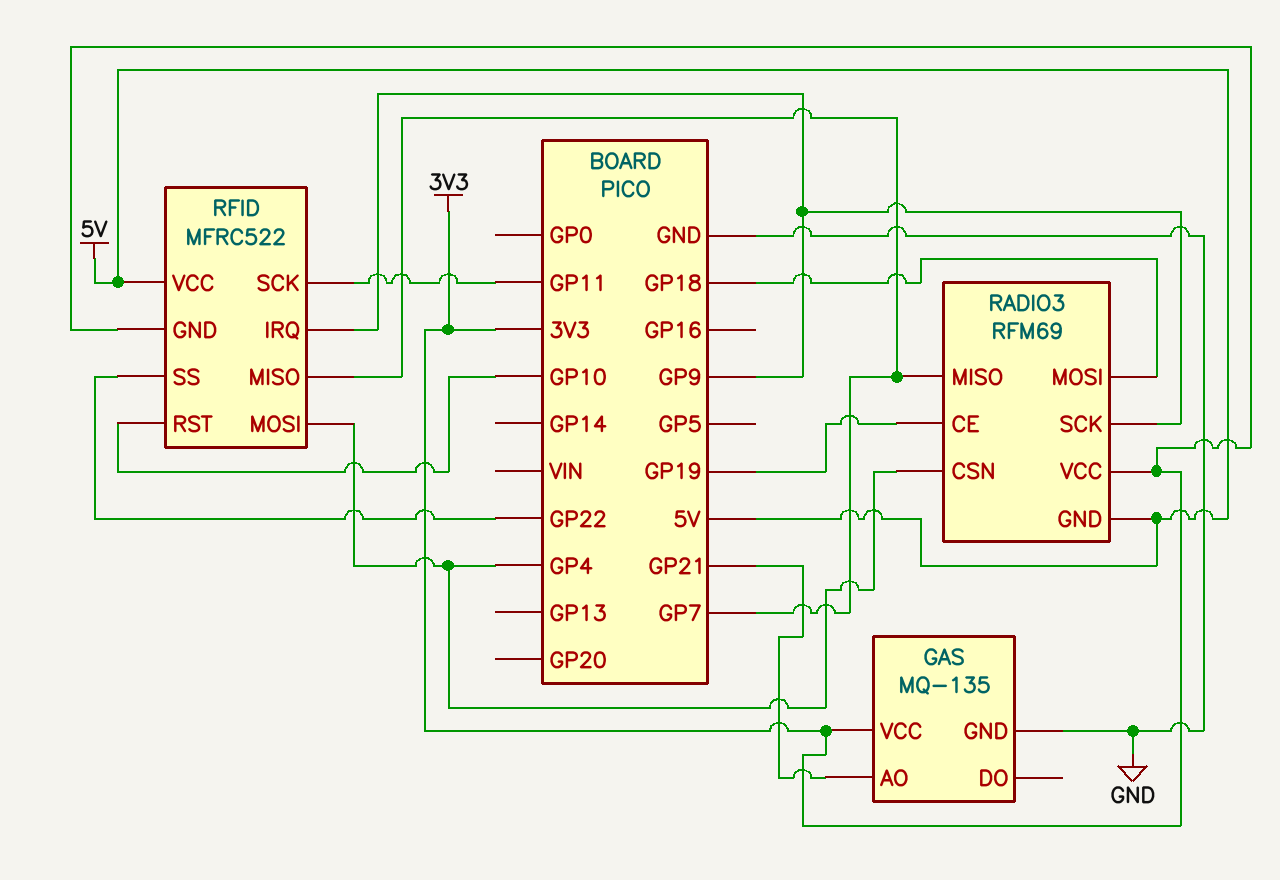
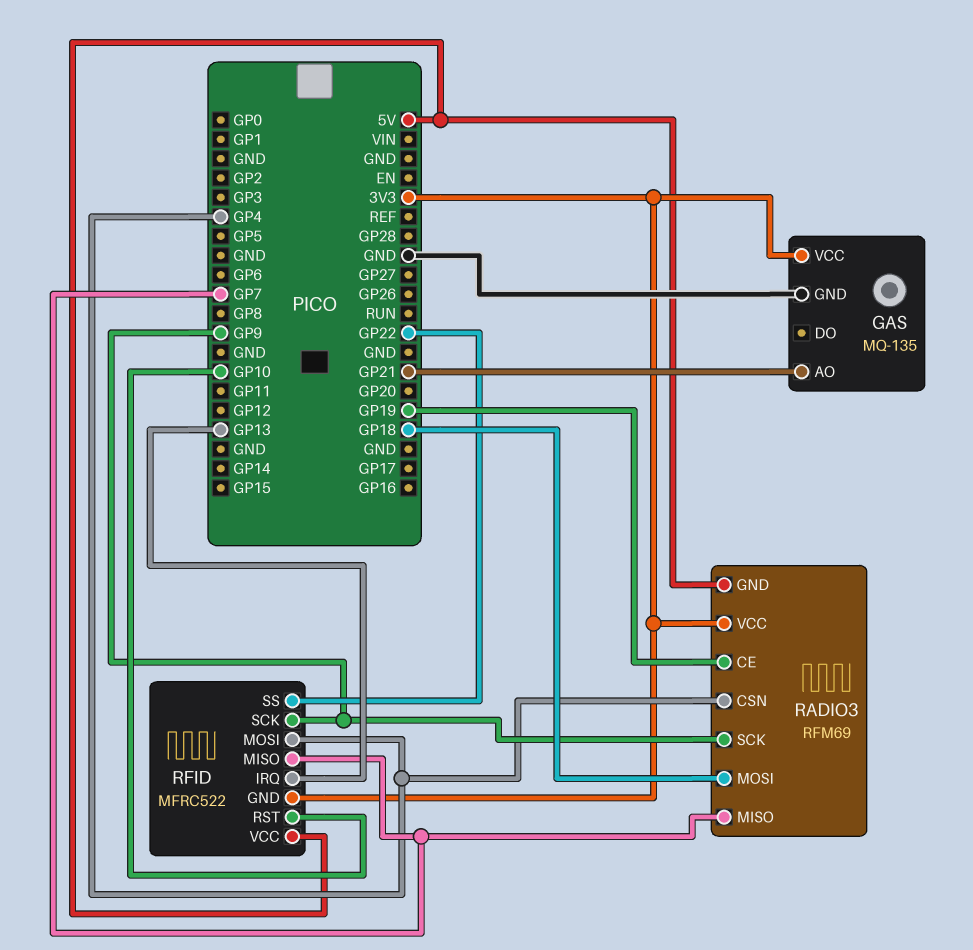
RFID pin IRQ: GP9 -> GP13
RFID pin SCK: GP11 -> GP9

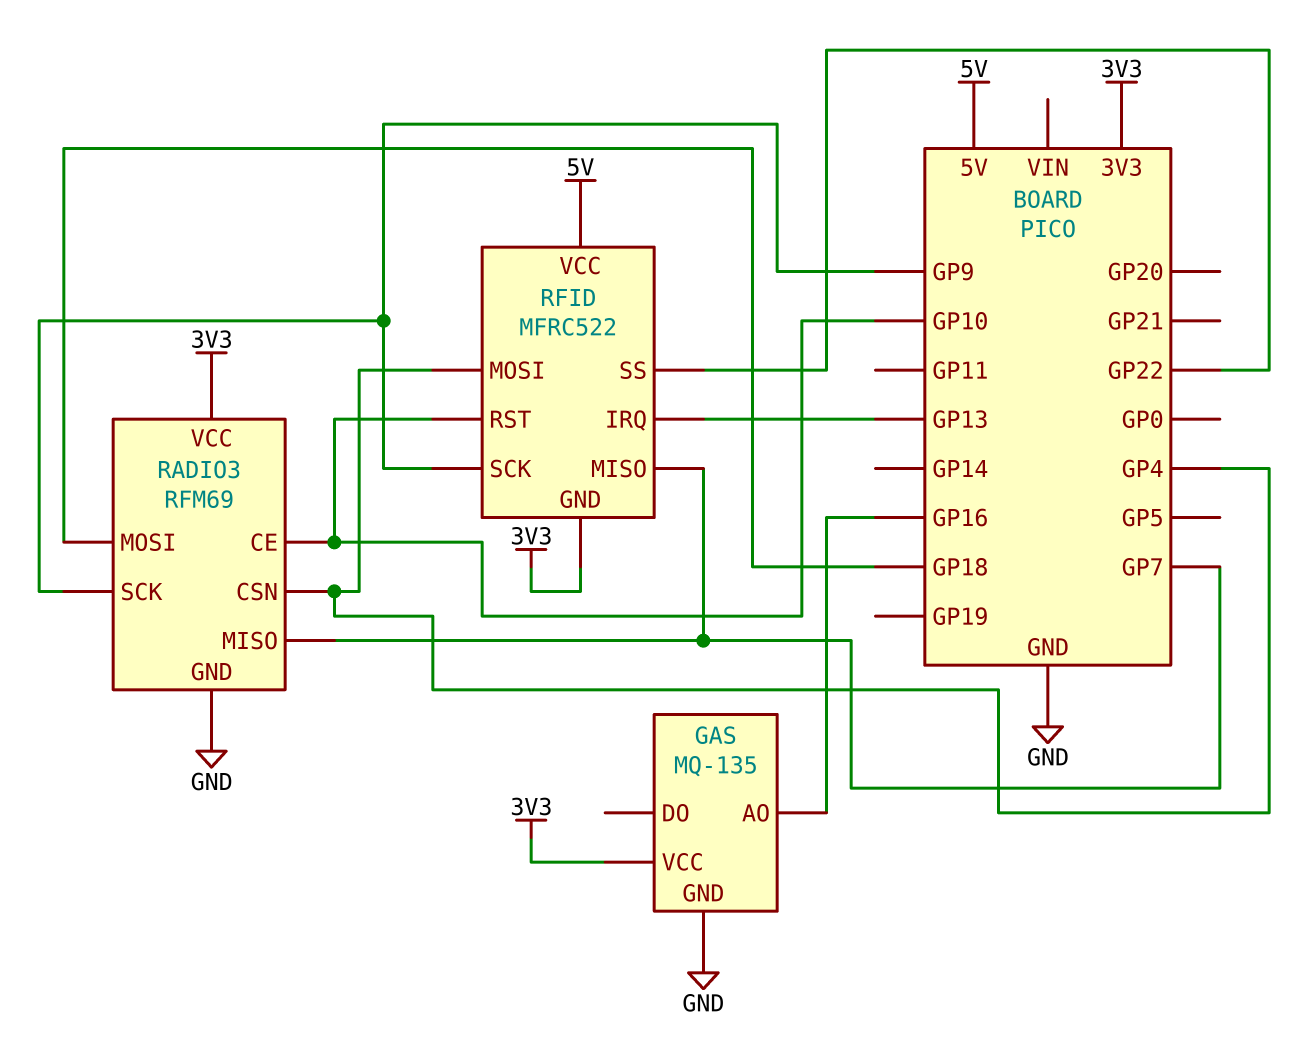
GAS pin AO: GP21 -> GP16
RADIO3 pin CE: GP19 -> GP10
RADIO3 pin GND: 5V -> GND

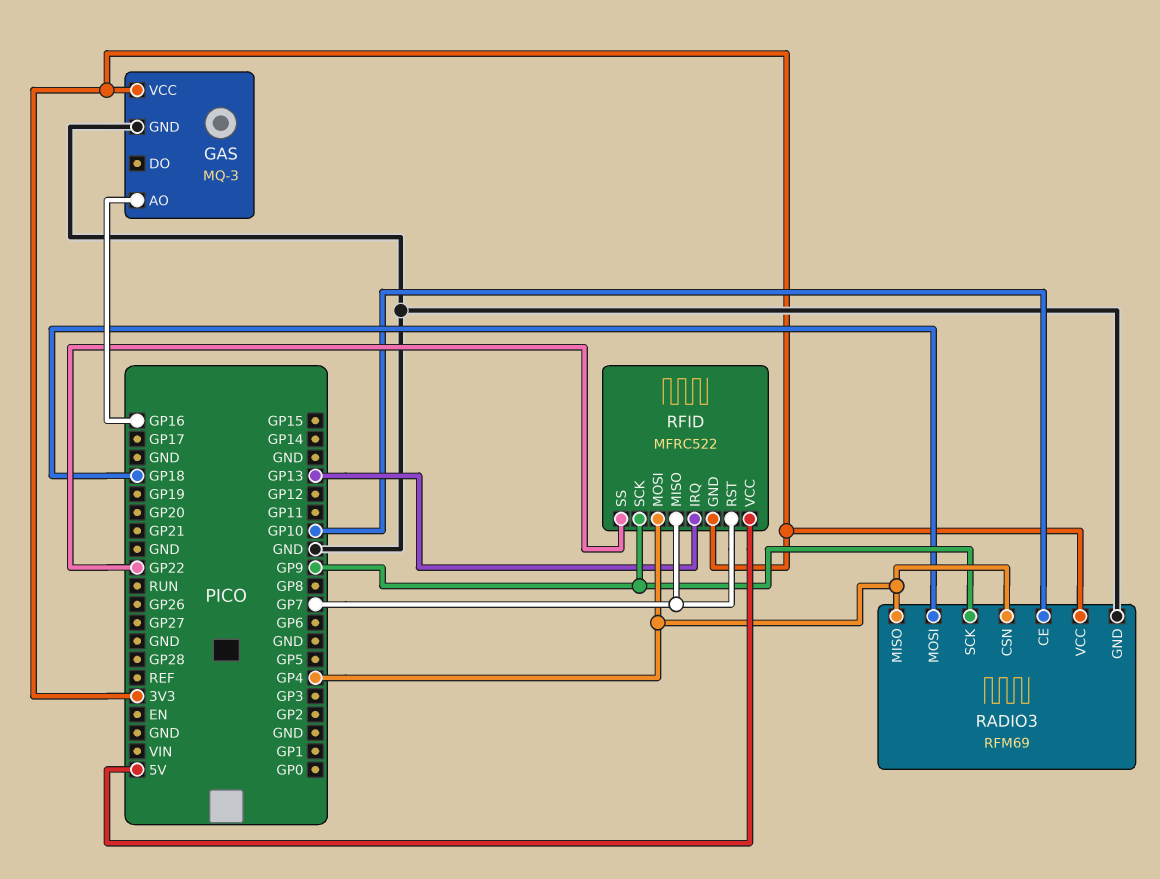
GAS: MQ-135 -> MQ-3
RADIO3 pin MISO: GP7 -> GP4
RFID pin RST: GP10 -> GP7

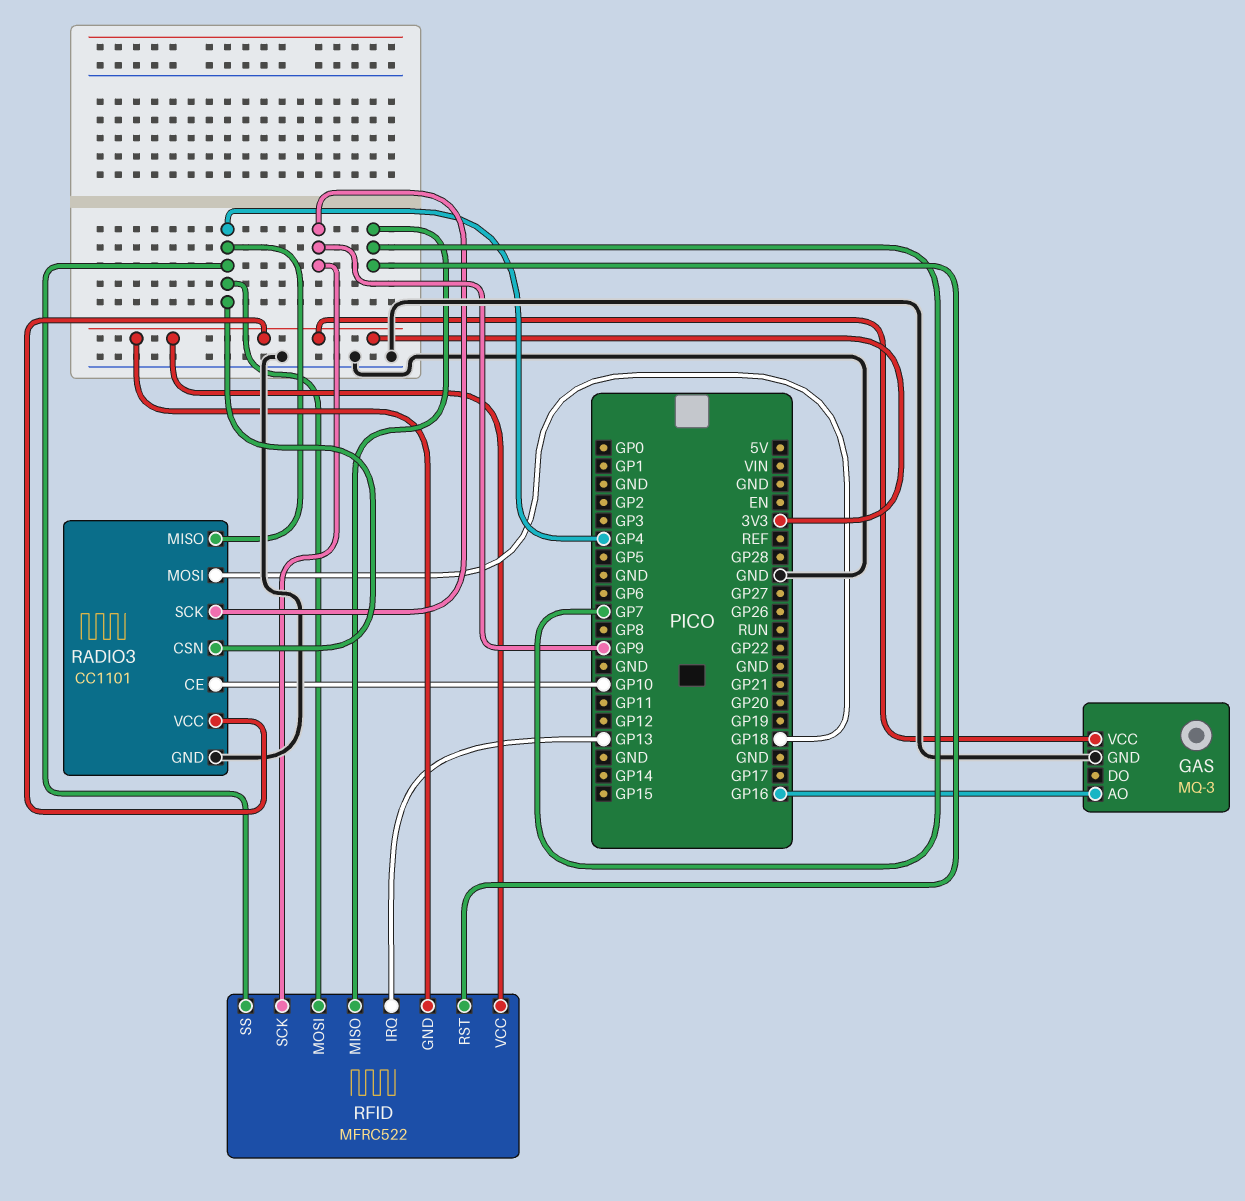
RADIO3: RFM69 -> CC1101
RFID pin SS: GP22 -> GP4
RFID pin VCC: 5V -> 3V3

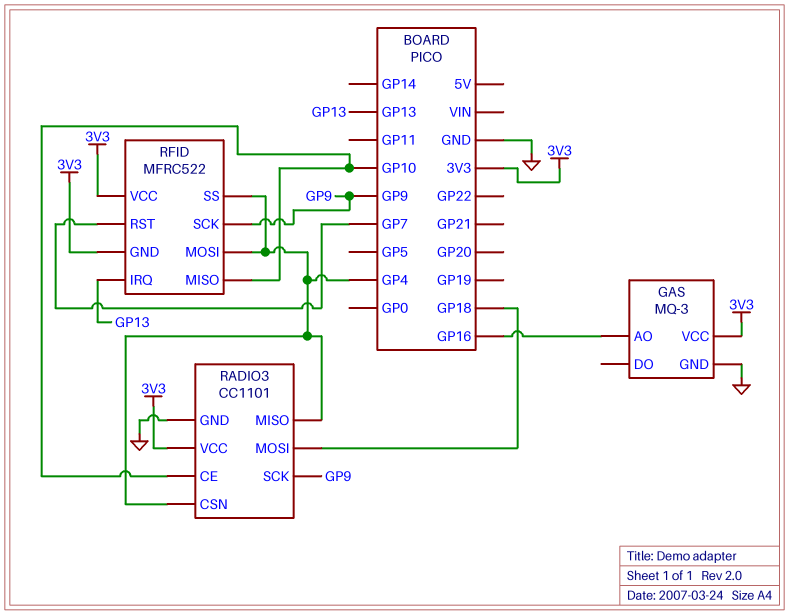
RFID pin MISO: GP7 -> GP10

